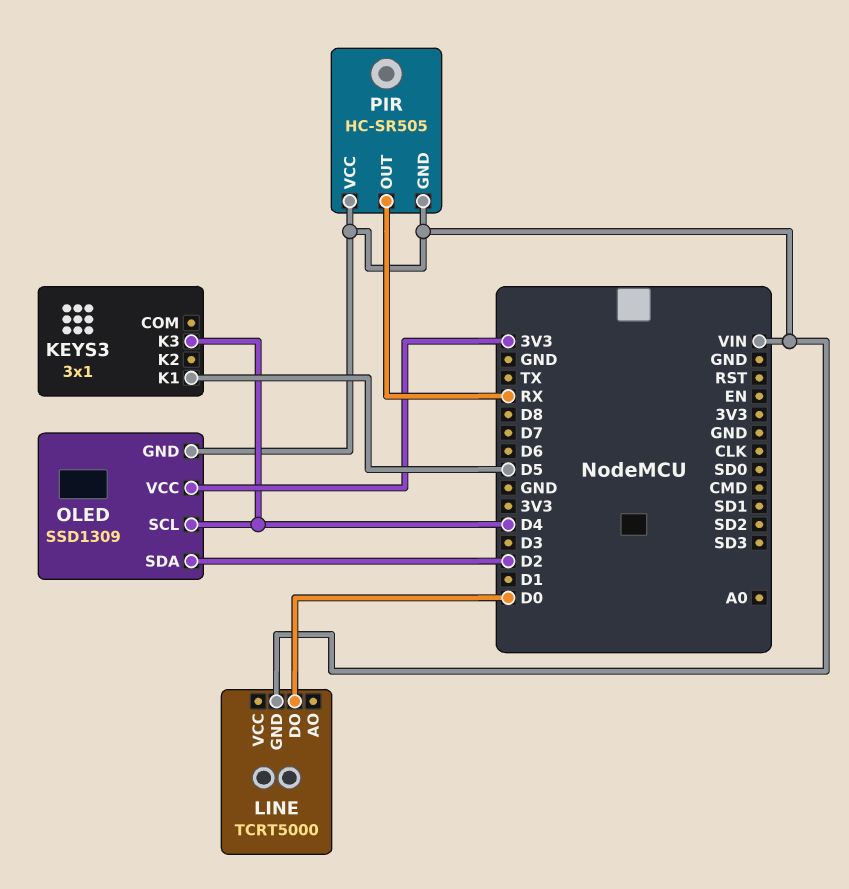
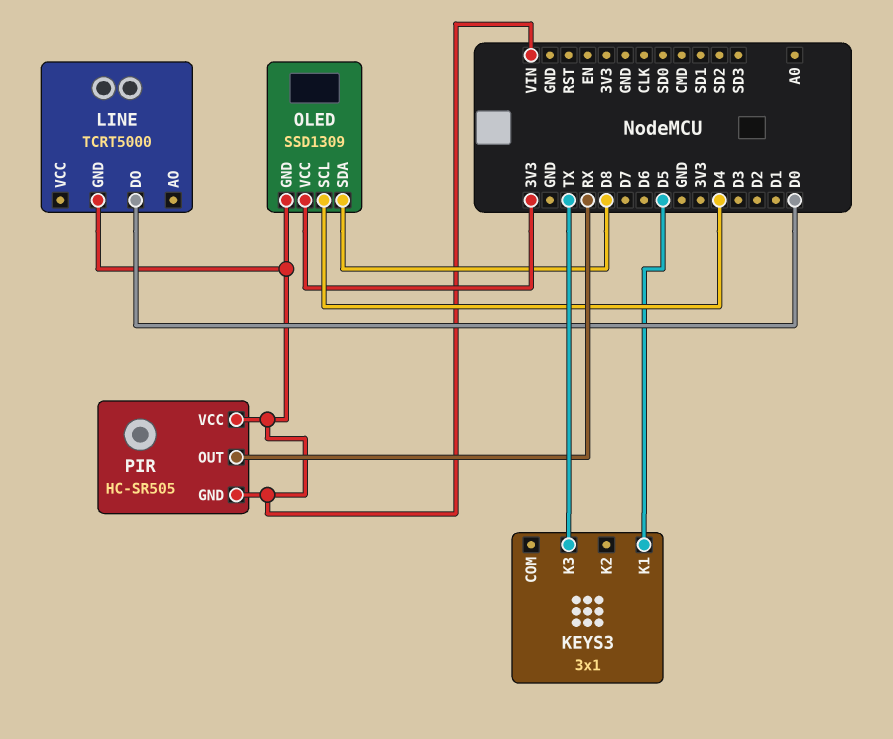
KEYS3 pin K3: D4 -> TX
OLED pin SDA: D2 -> D8

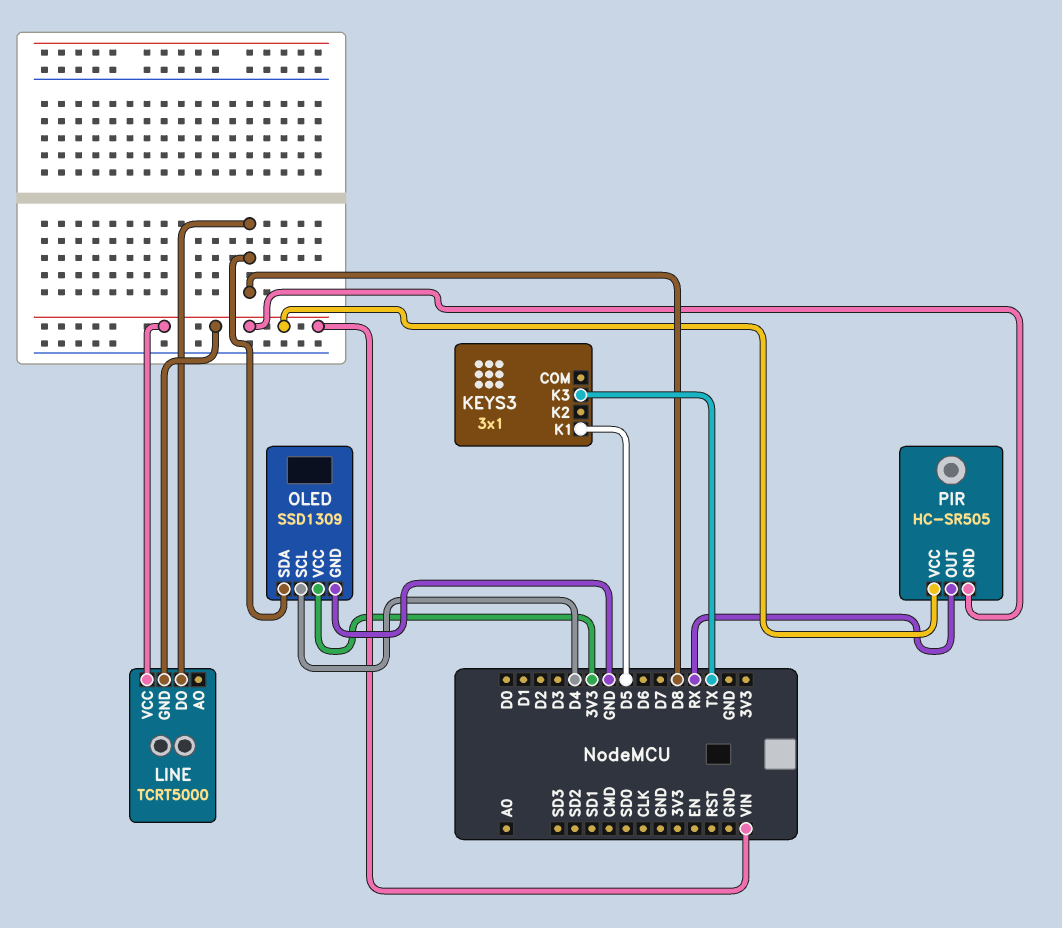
LINE pin DO: D0 -> D8
LINE pin VCC: none -> VIN
OLED pin GND: VIN -> GND

